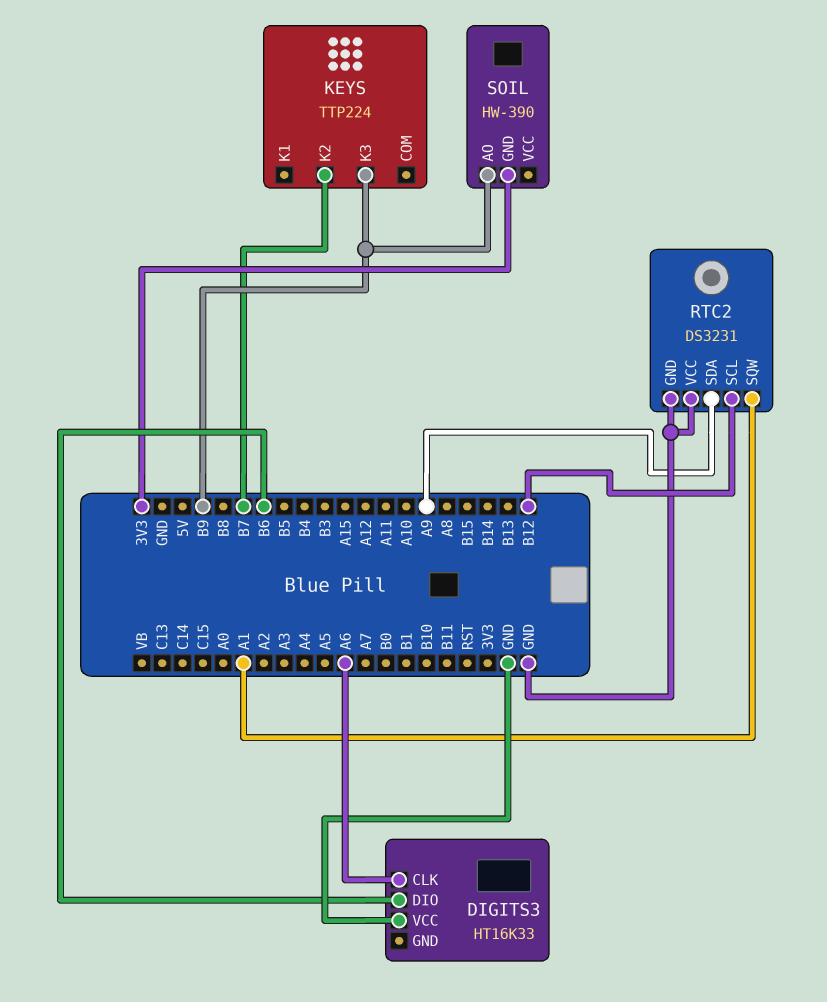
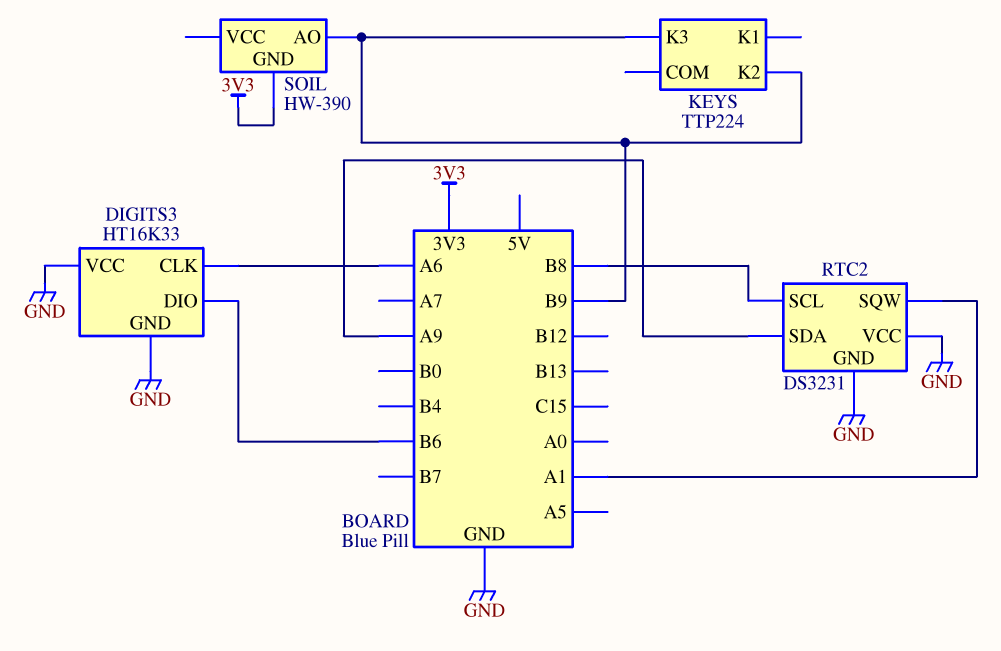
DIGITS3 pin GND: none -> GND
KEYS pin K2: B7 -> B9
RTC2 pin SCL: B12 -> B8

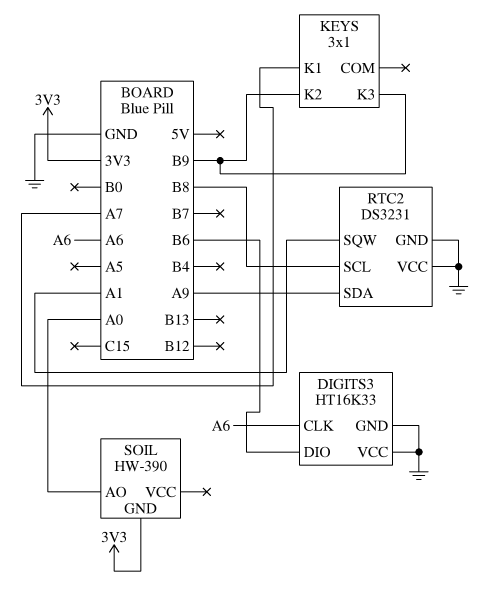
KEYS: TTP224 -> 3x1
KEYS pin K1: none -> A7
SOIL pin AO: B9 -> A0

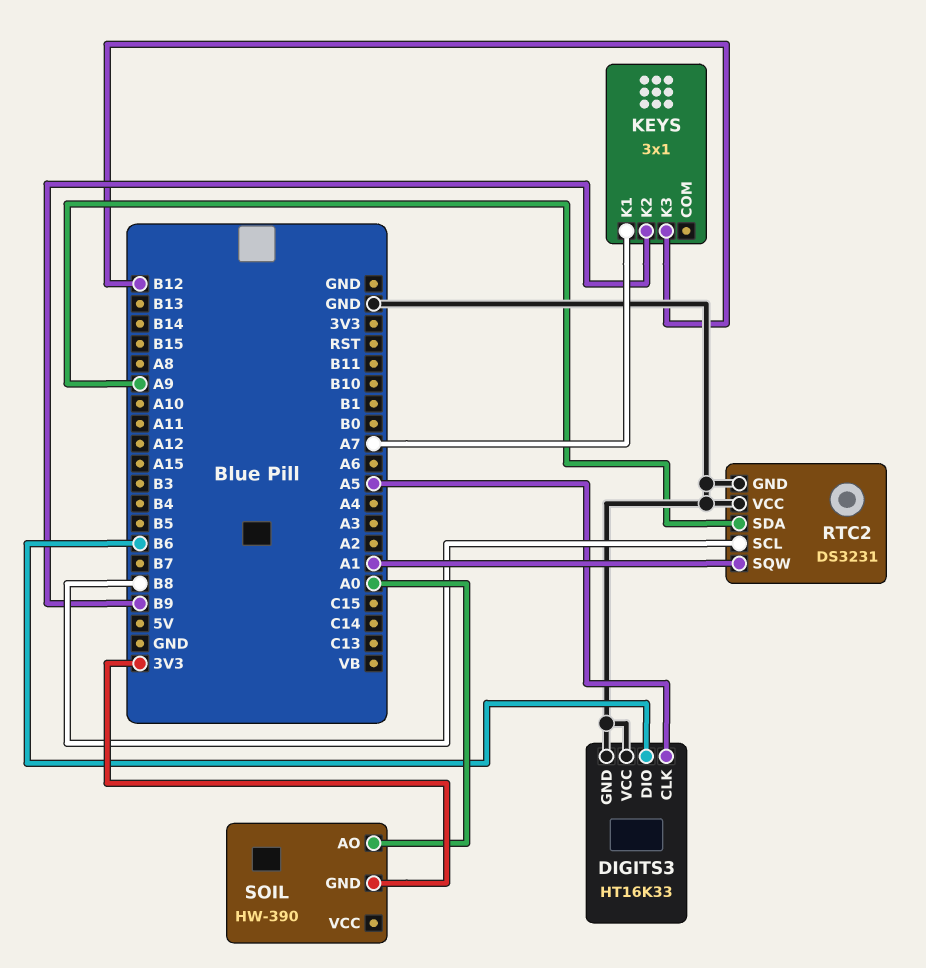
DIGITS3 pin CLK: A6 -> A5
KEYS pin K3: B9 -> B12

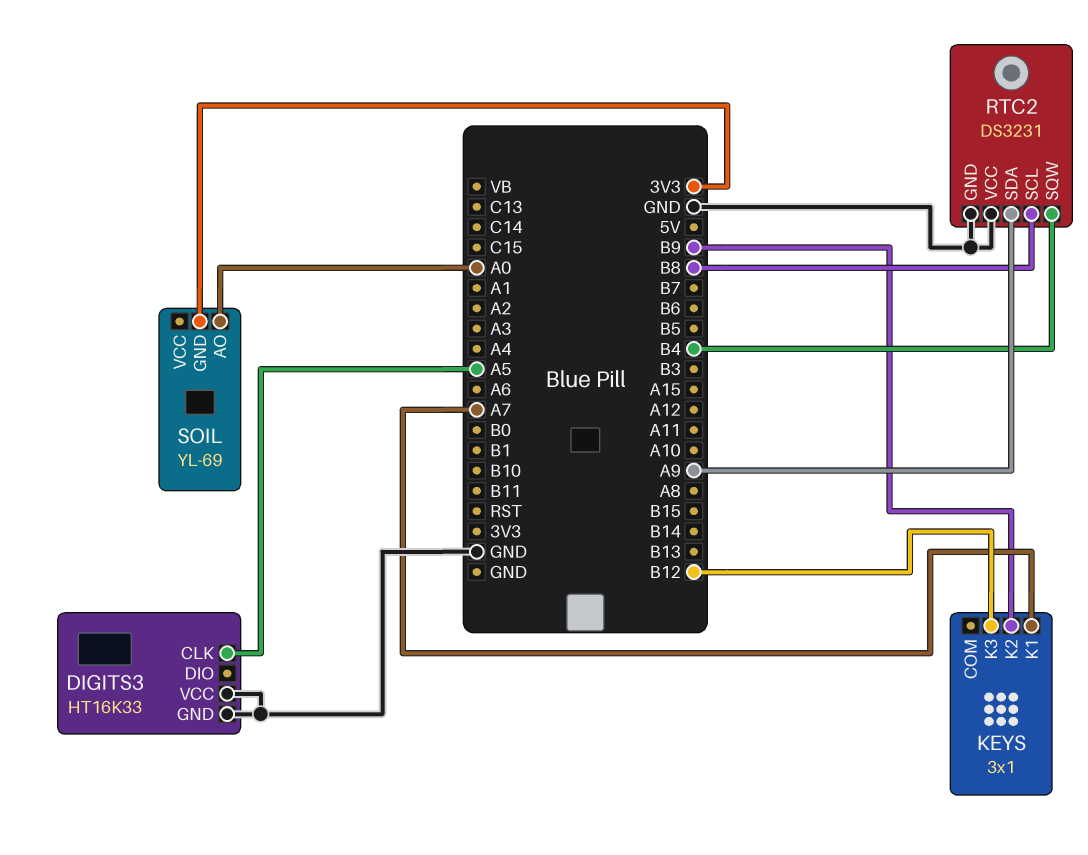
DIGITS3 pin DIO: B6 -> none
RTC2 pin SQW: A1 -> B4
SOIL: HW-390 -> YL-69

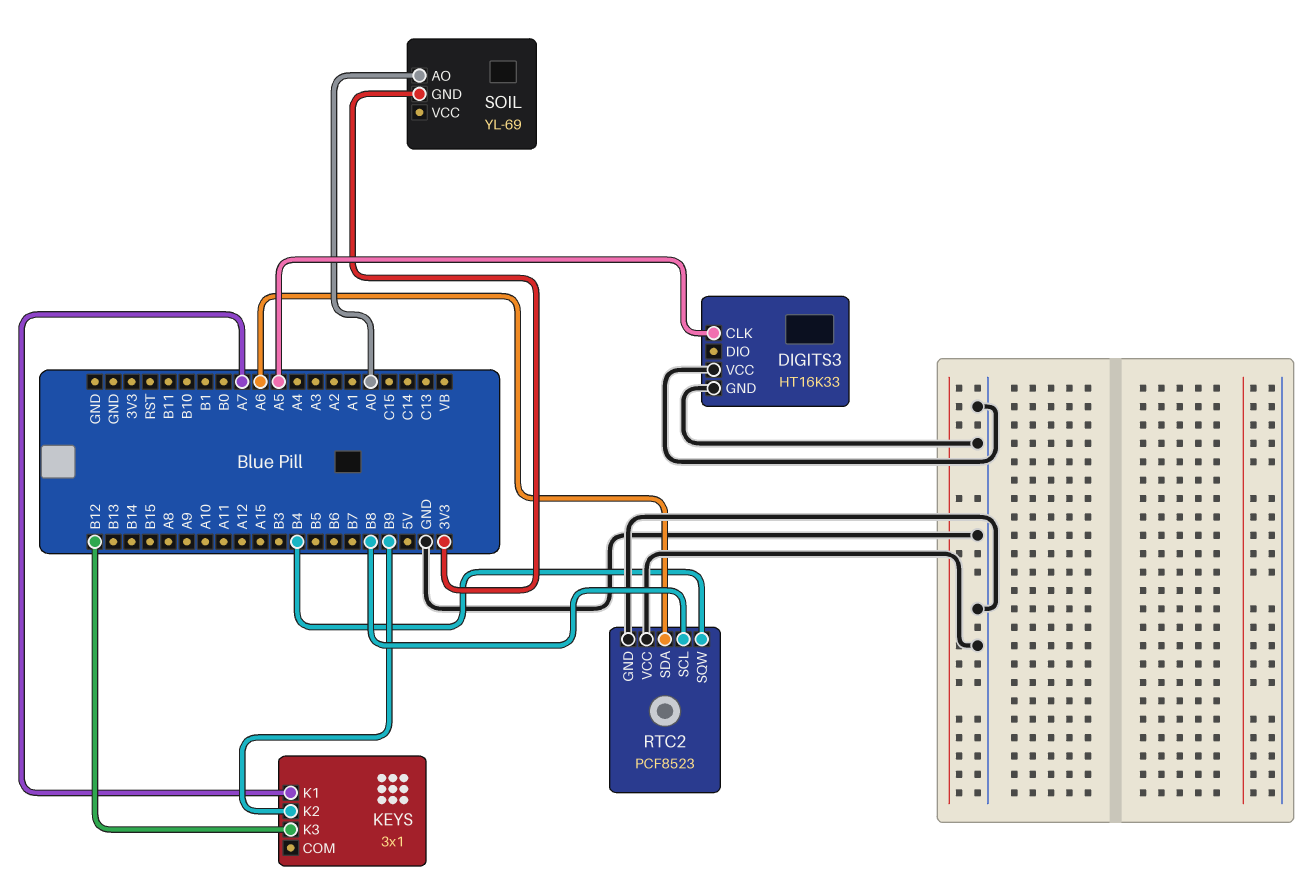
RTC2: DS3231 -> PCF8523
RTC2 pin SDA: A9 -> A6

